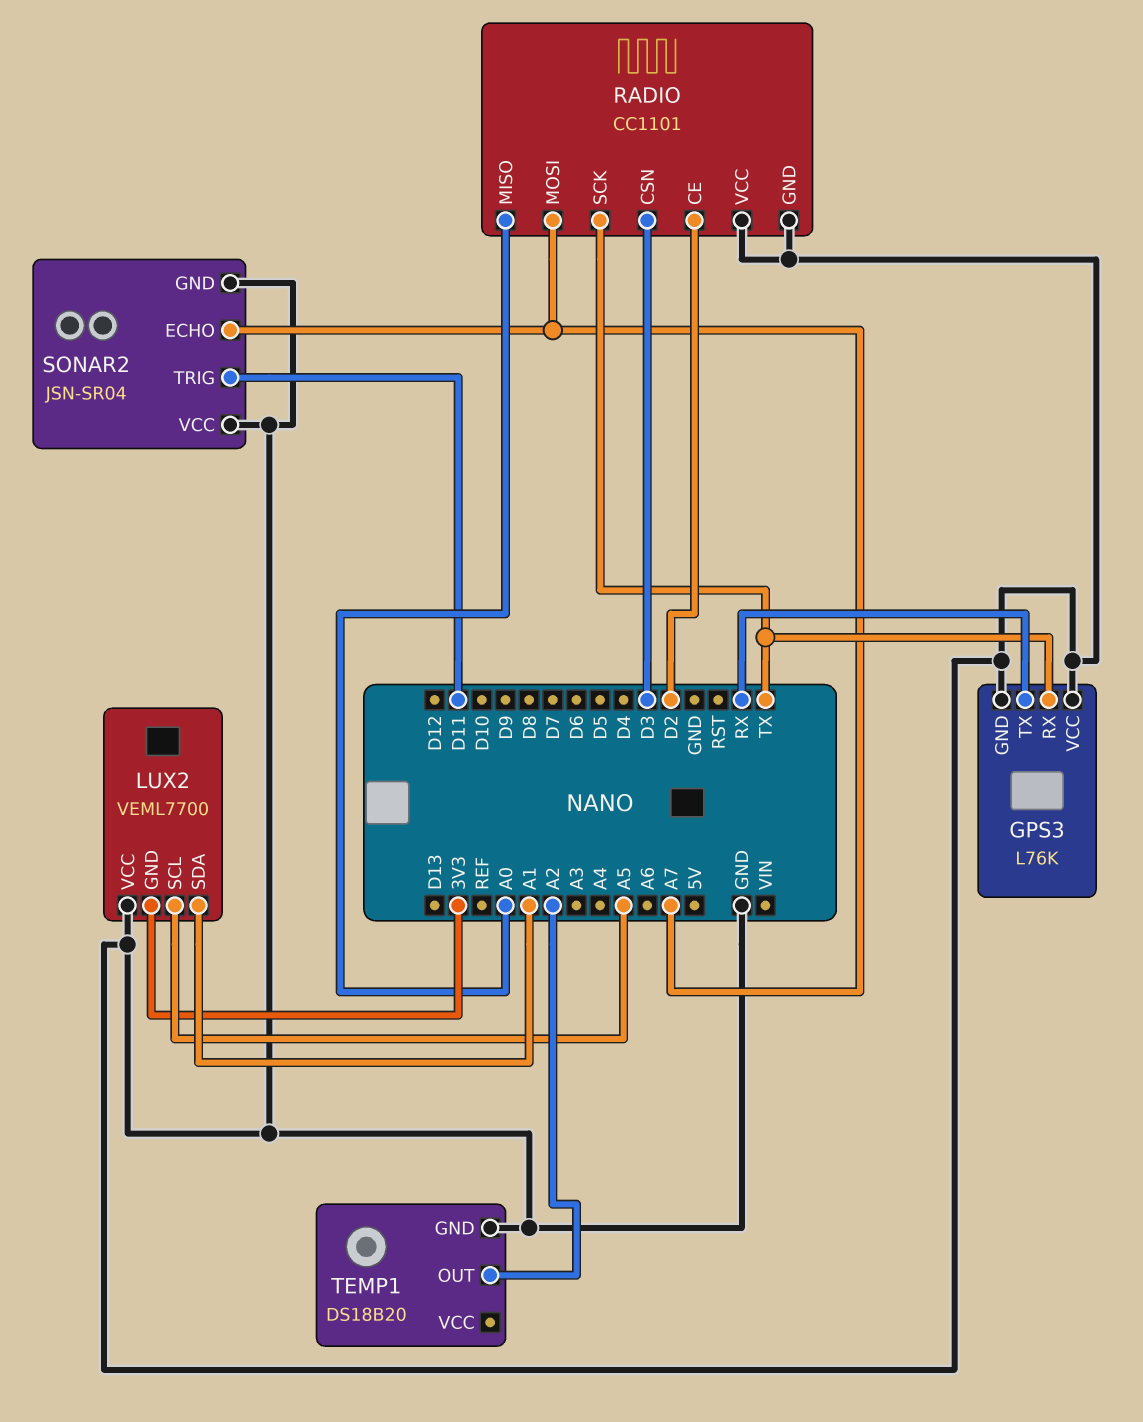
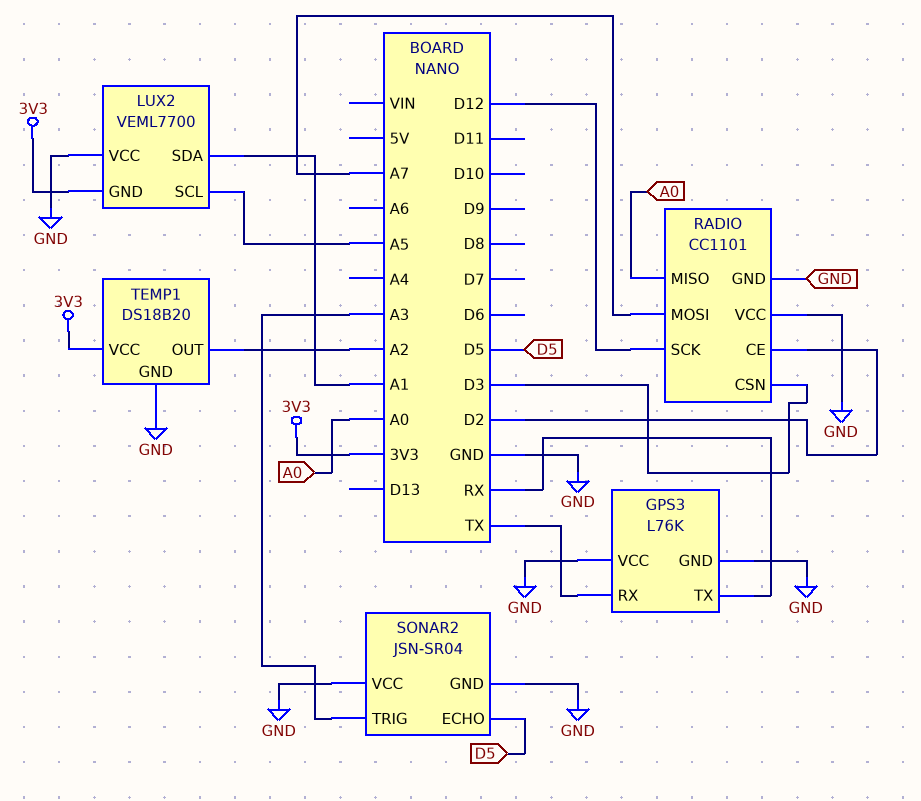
RADIO pin SCK: TX -> D12
SONAR2 pin ECHO: A7 -> D5
SONAR2 pin TRIG: D11 -> A3
TEMP1 pin VCC: none -> 3V3

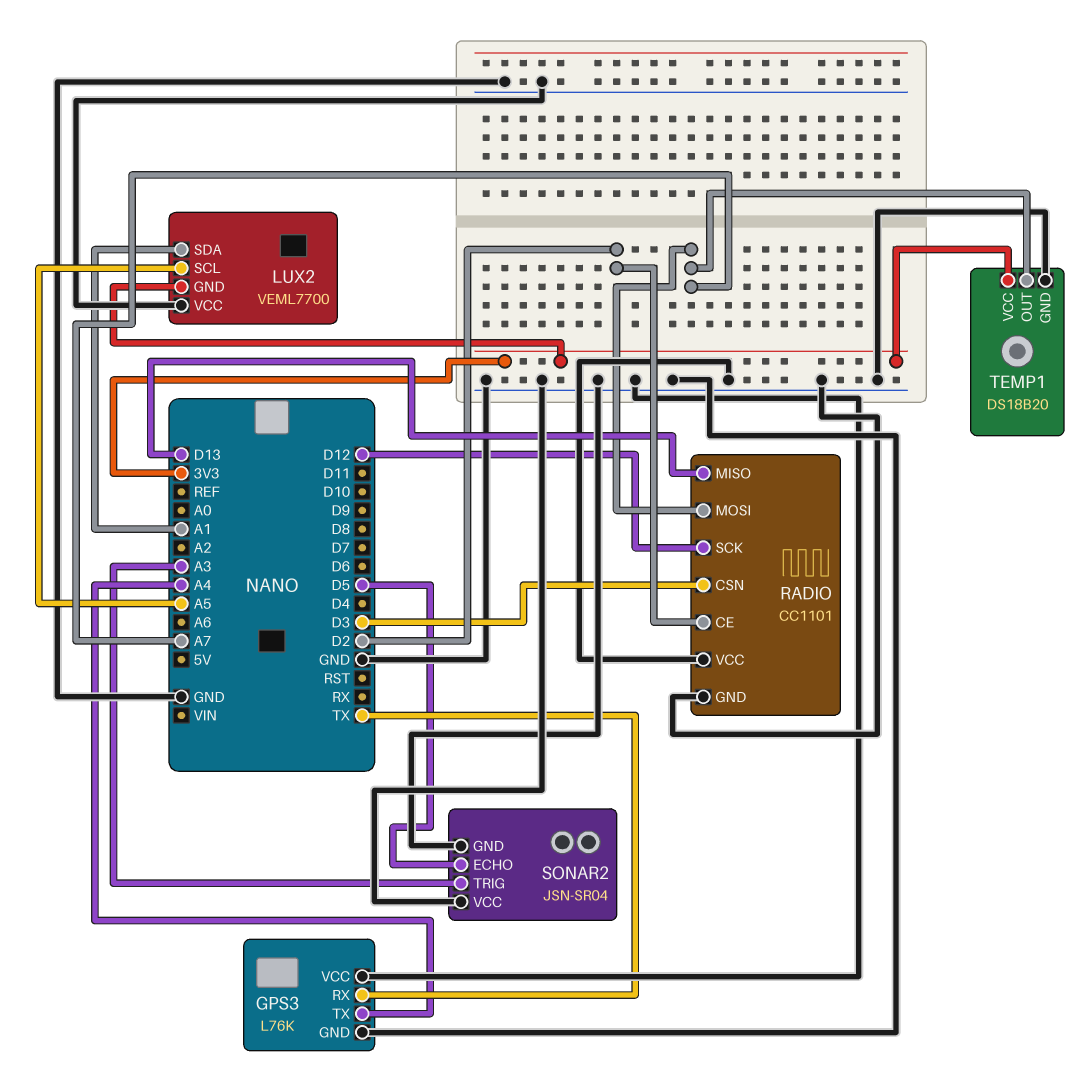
GPS3 pin TX: RX -> A4
RADIO pin MISO: A0 -> D13
TEMP1 pin OUT: A2 -> A7

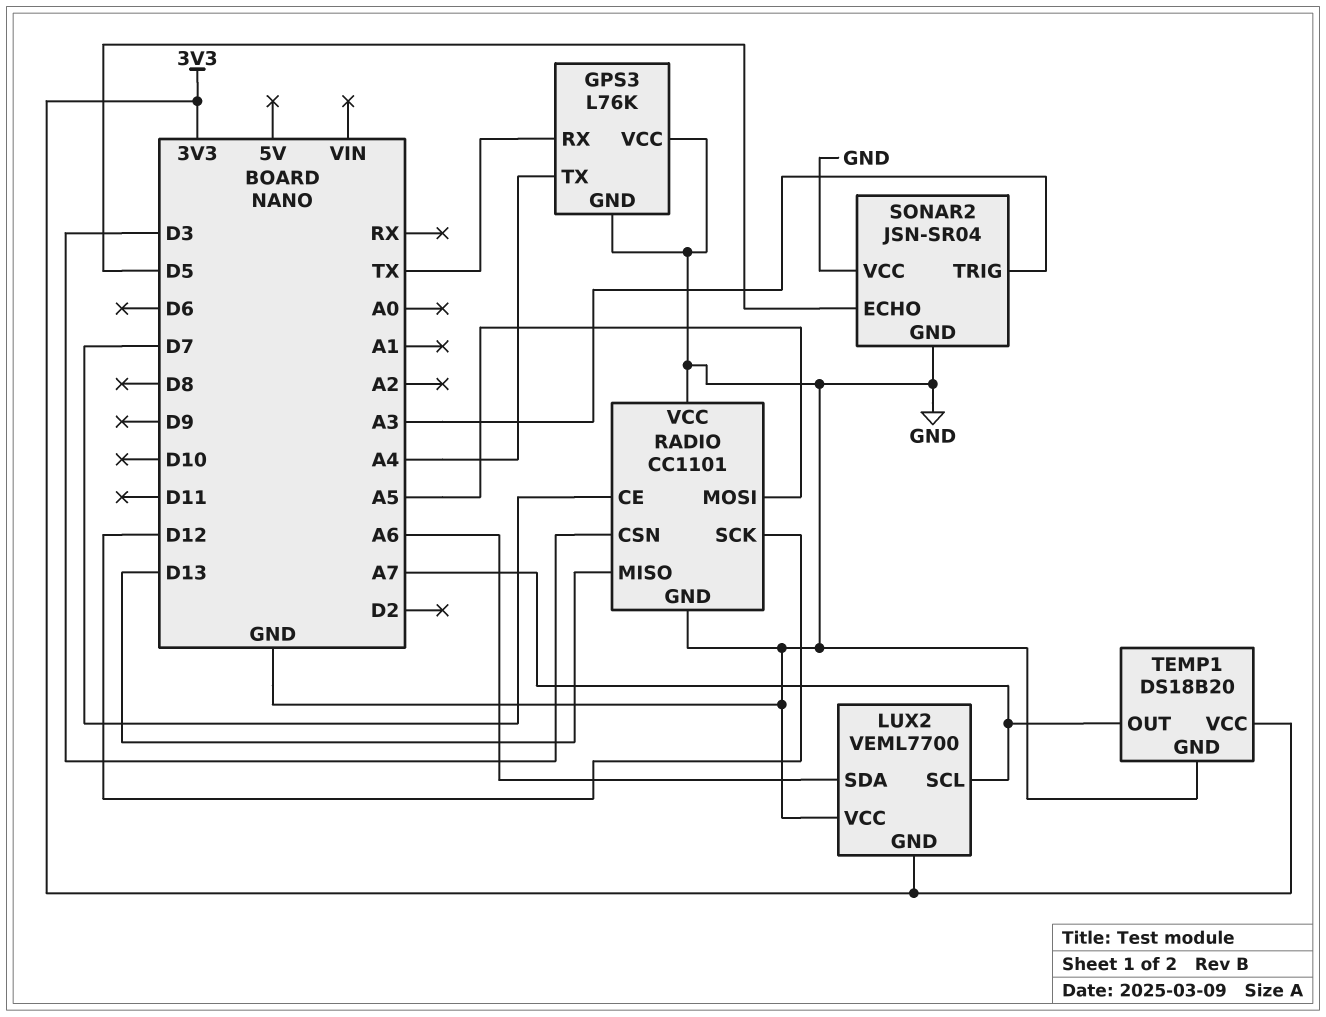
LUX2 pin SCL: A5 -> A7
LUX2 pin SDA: A1 -> A6
RADIO pin CE: D2 -> D7
RADIO pin MOSI: A7 -> A5

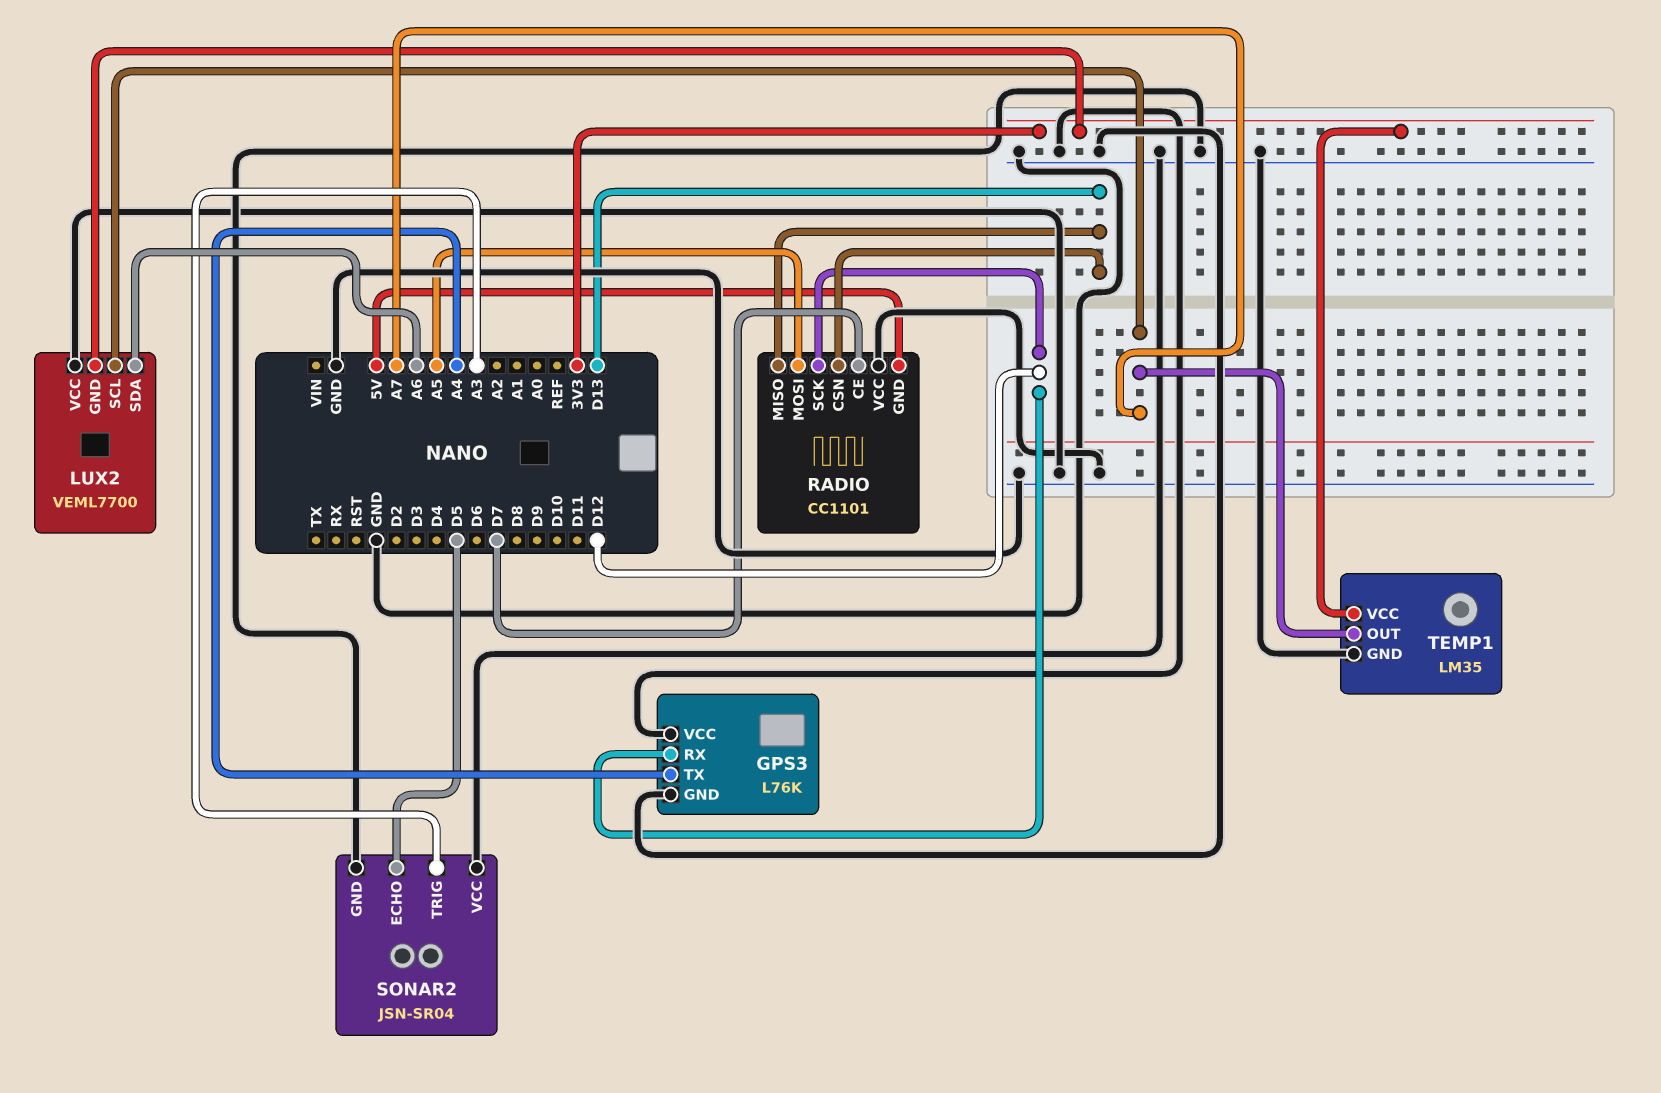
GPS3 pin RX: TX -> D12
RADIO pin CSN: D3 -> D13
RADIO pin GND: GND -> 5V
TEMP1: DS18B20 -> LM35

